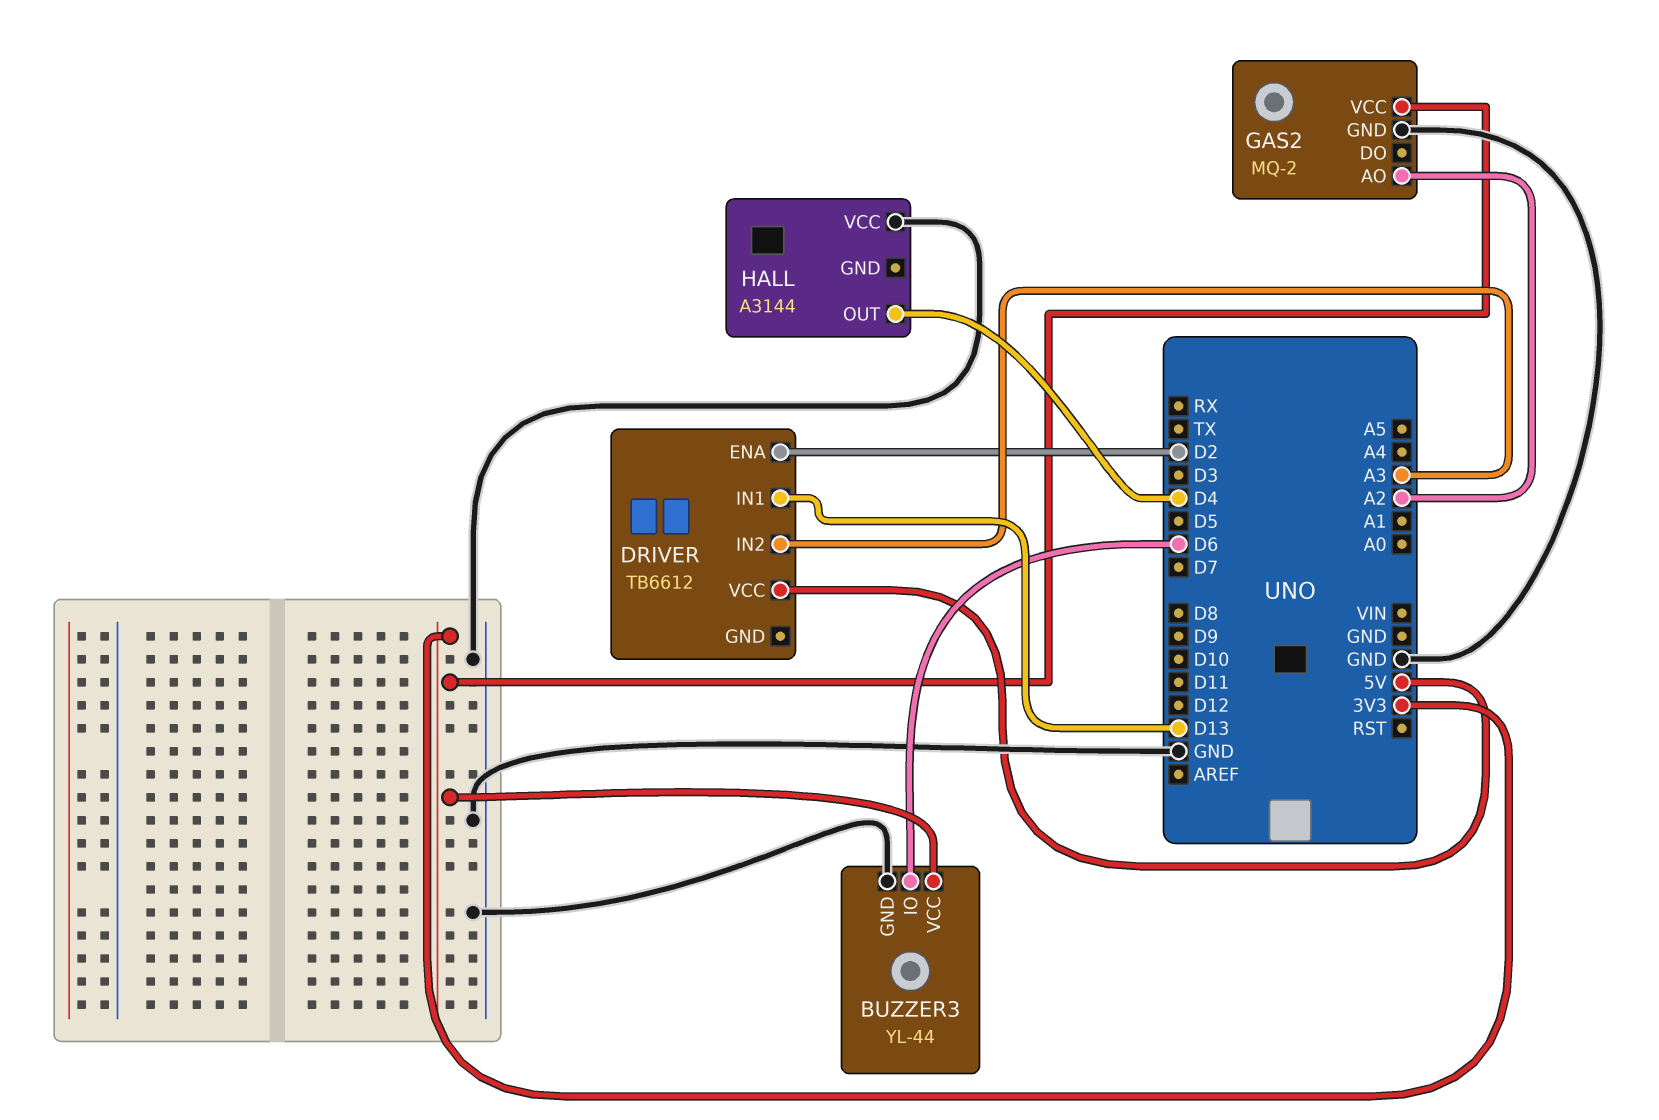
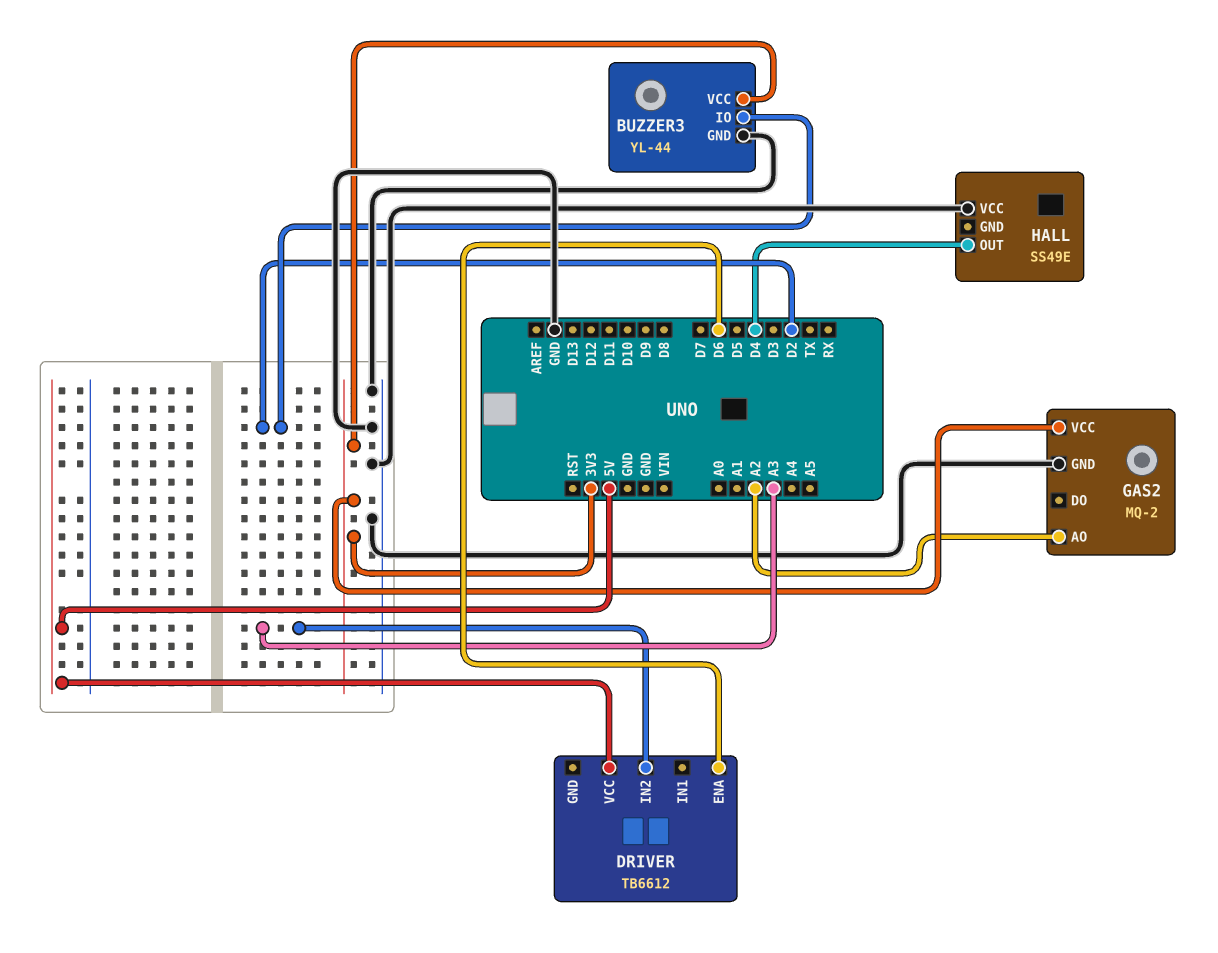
BUZZER3 pin IO: D6 -> D2
DRIVER pin ENA: D2 -> D6
DRIVER pin IN1: D13 -> none
HALL: A3144 -> SS49E

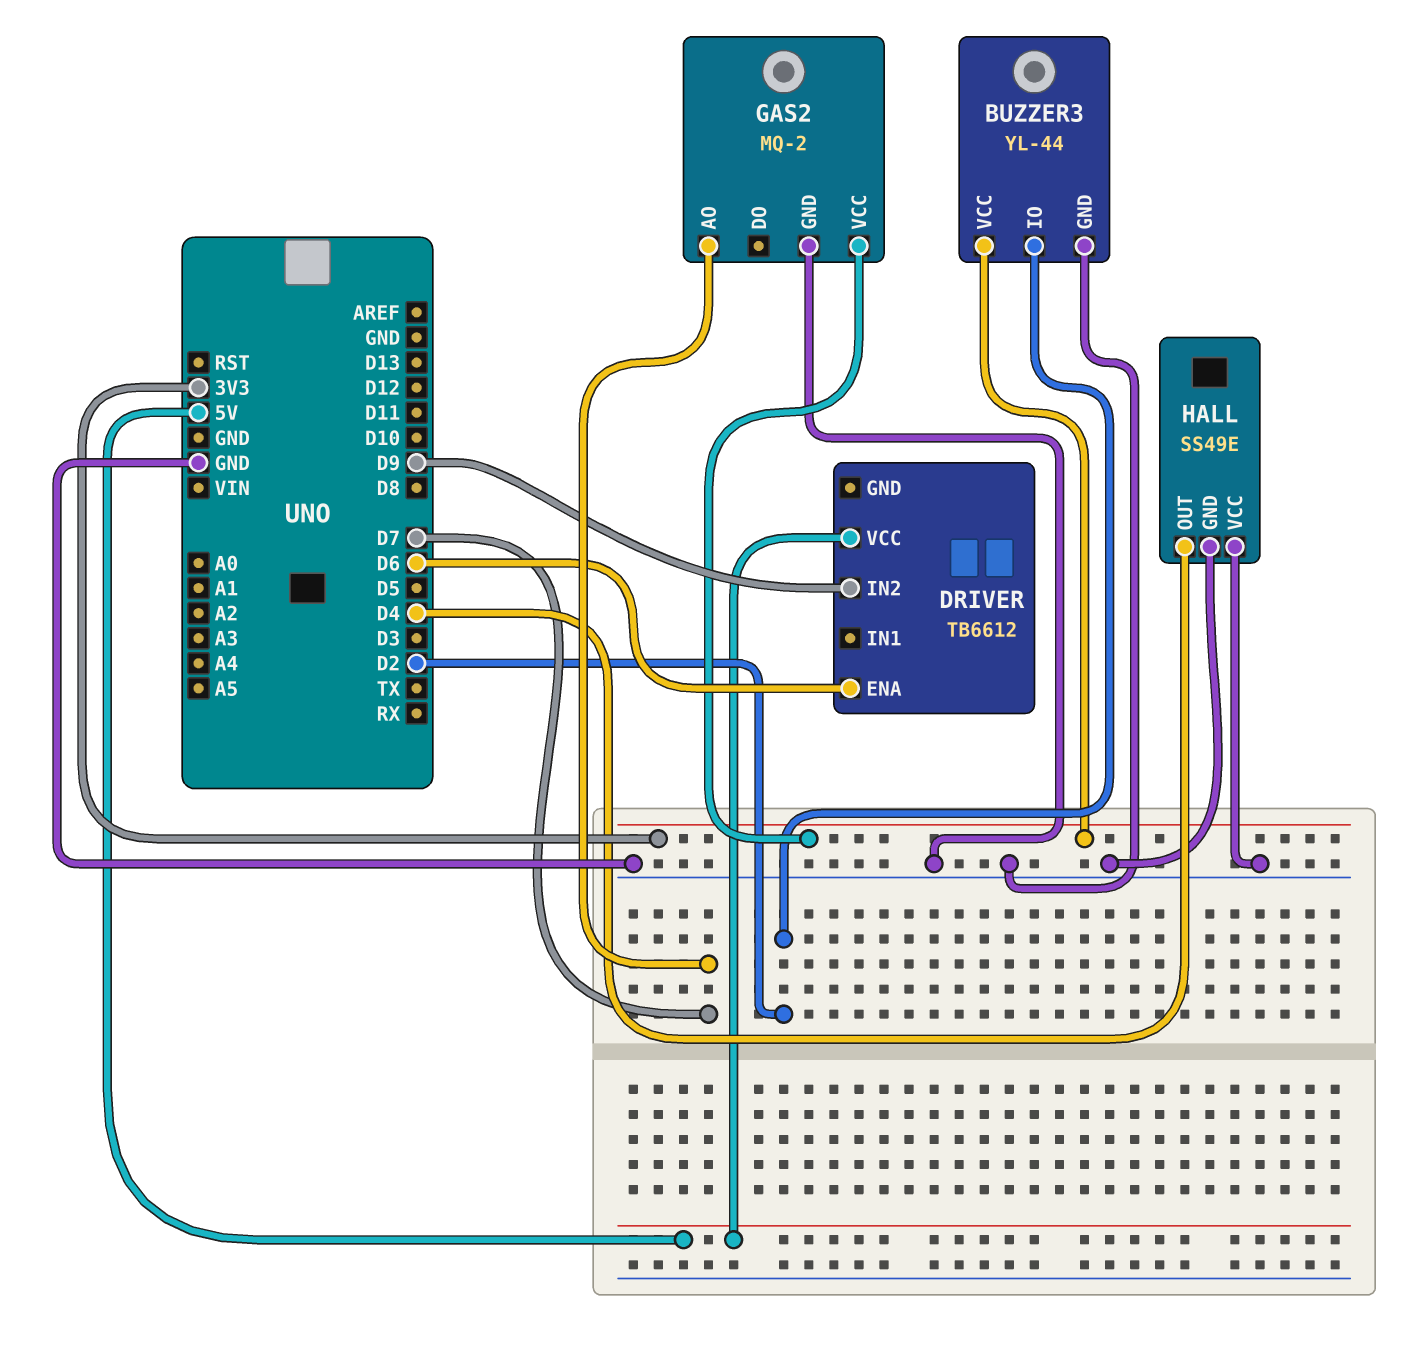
DRIVER pin IN2: A3 -> D9
GAS2 pin AO: A2 -> D7
HALL pin GND: none -> GND

